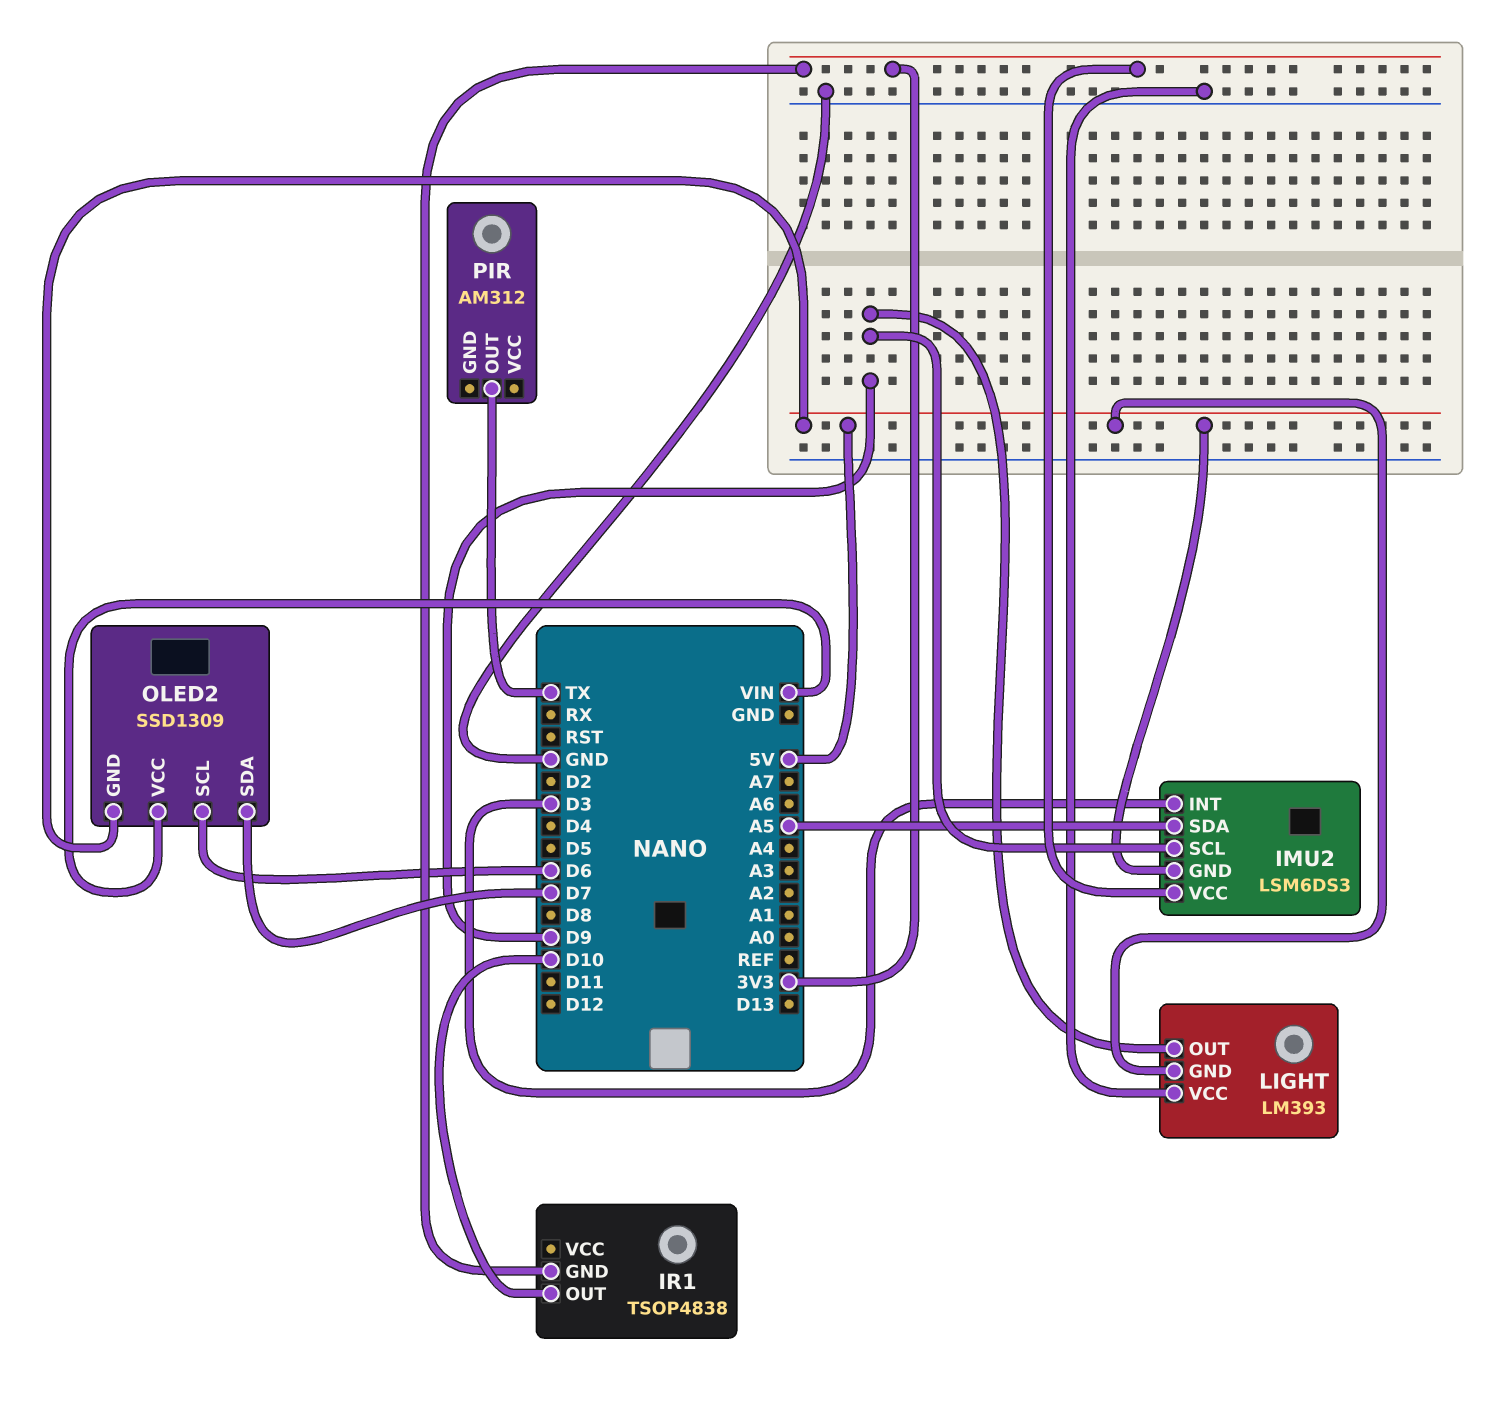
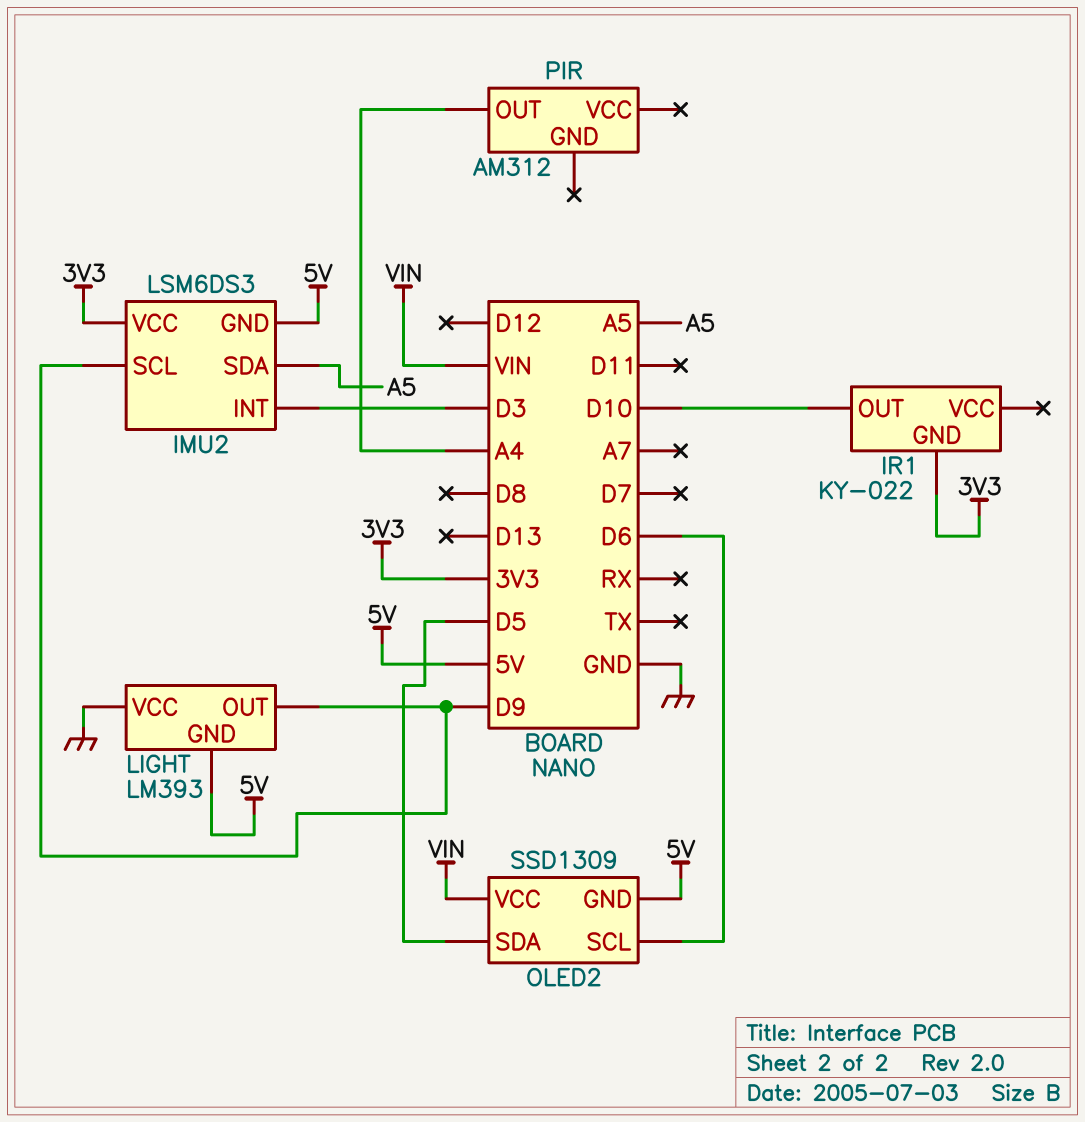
IR1: TSOP4838 -> KY-022
OLED2 pin SDA: D7 -> D5
PIR pin OUT: TX -> A4

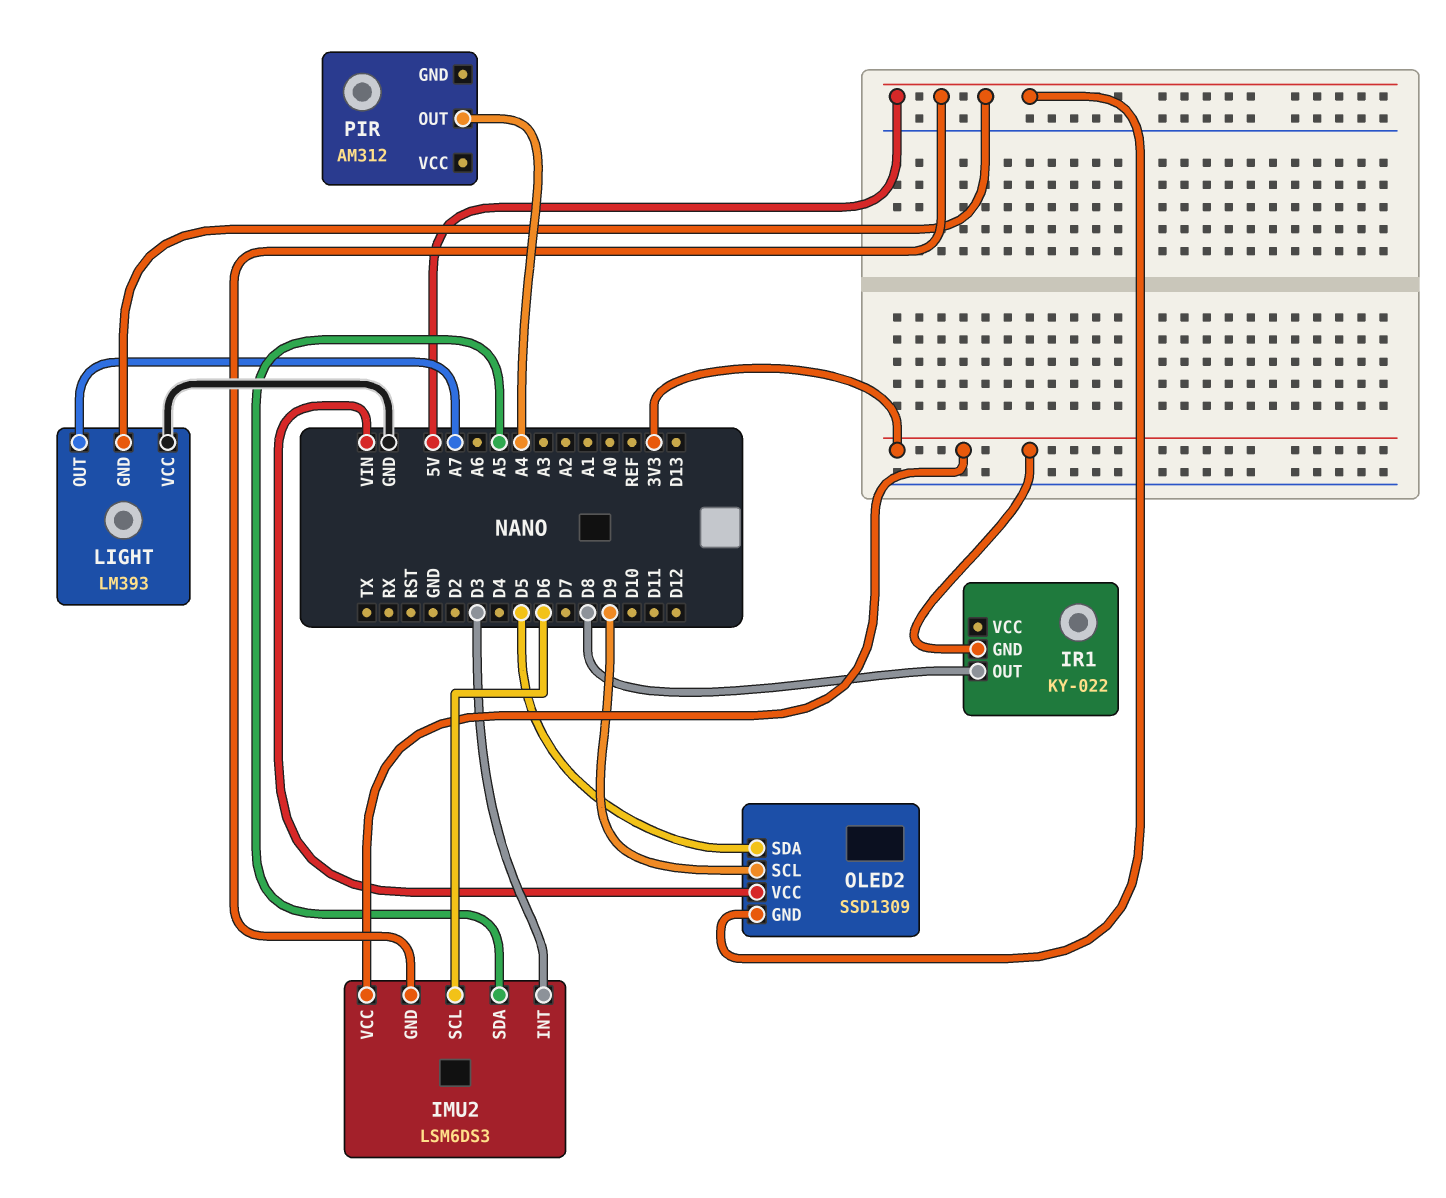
IMU2 pin SCL: D9 -> D6
IR1 pin OUT: D10 -> D8
LIGHT pin OUT: D9 -> A7
OLED2 pin SCL: D6 -> D9

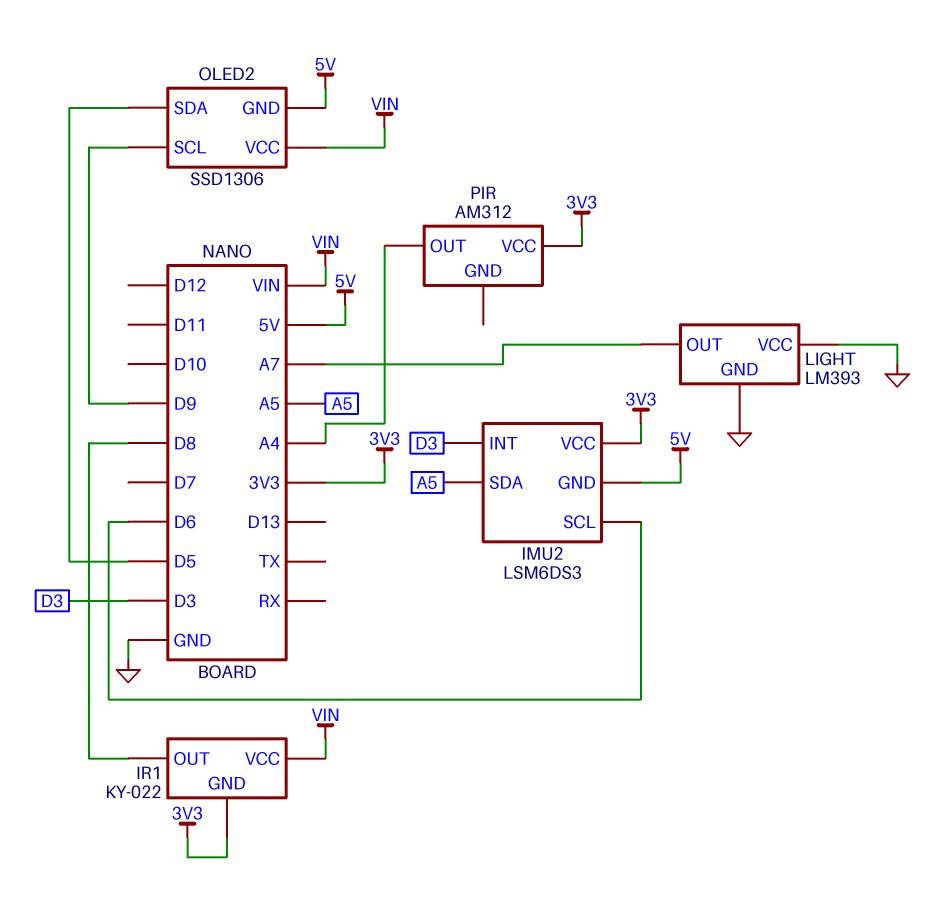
IR1 pin VCC: none -> VIN
LIGHT pin GND: 5V -> GND
OLED2: SSD1309 -> SSD1306
PIR pin VCC: none -> 3V3

